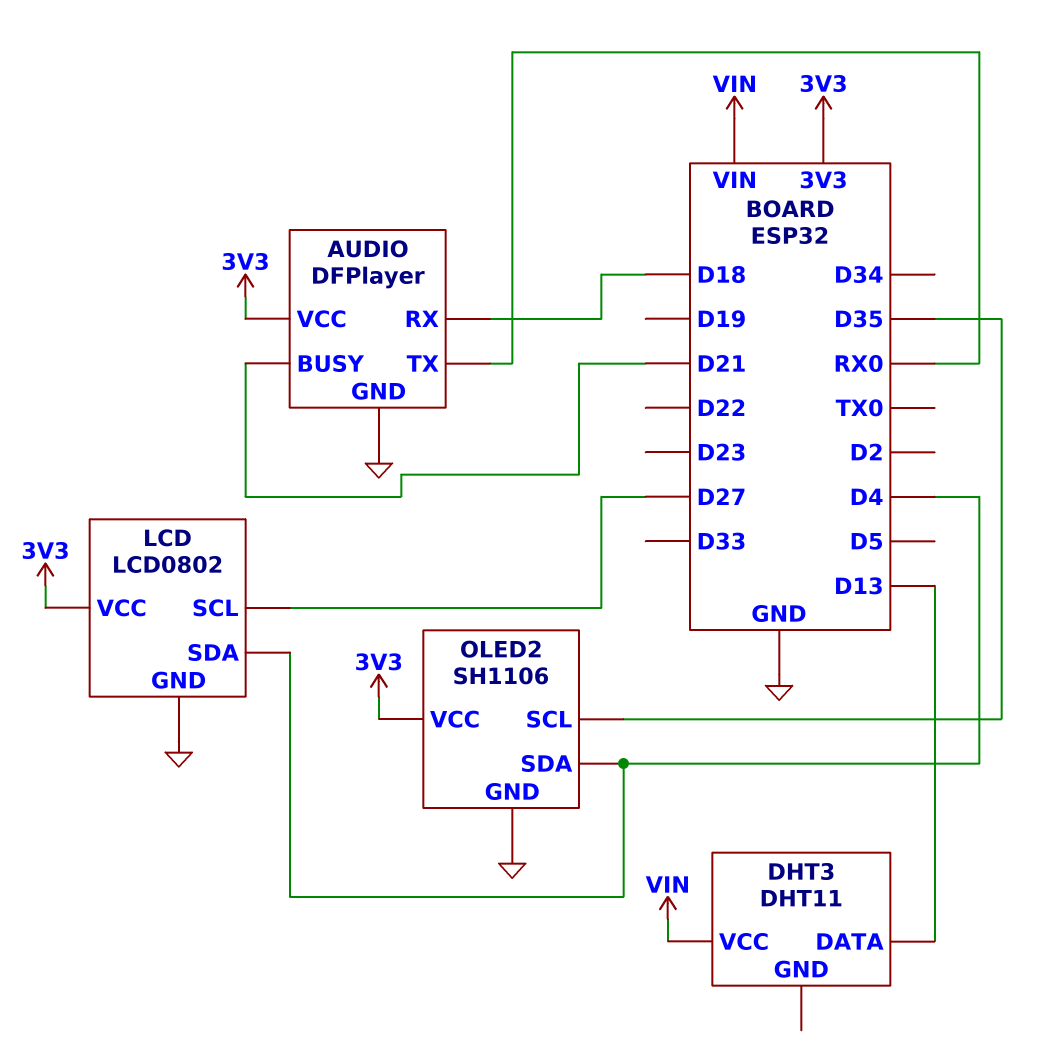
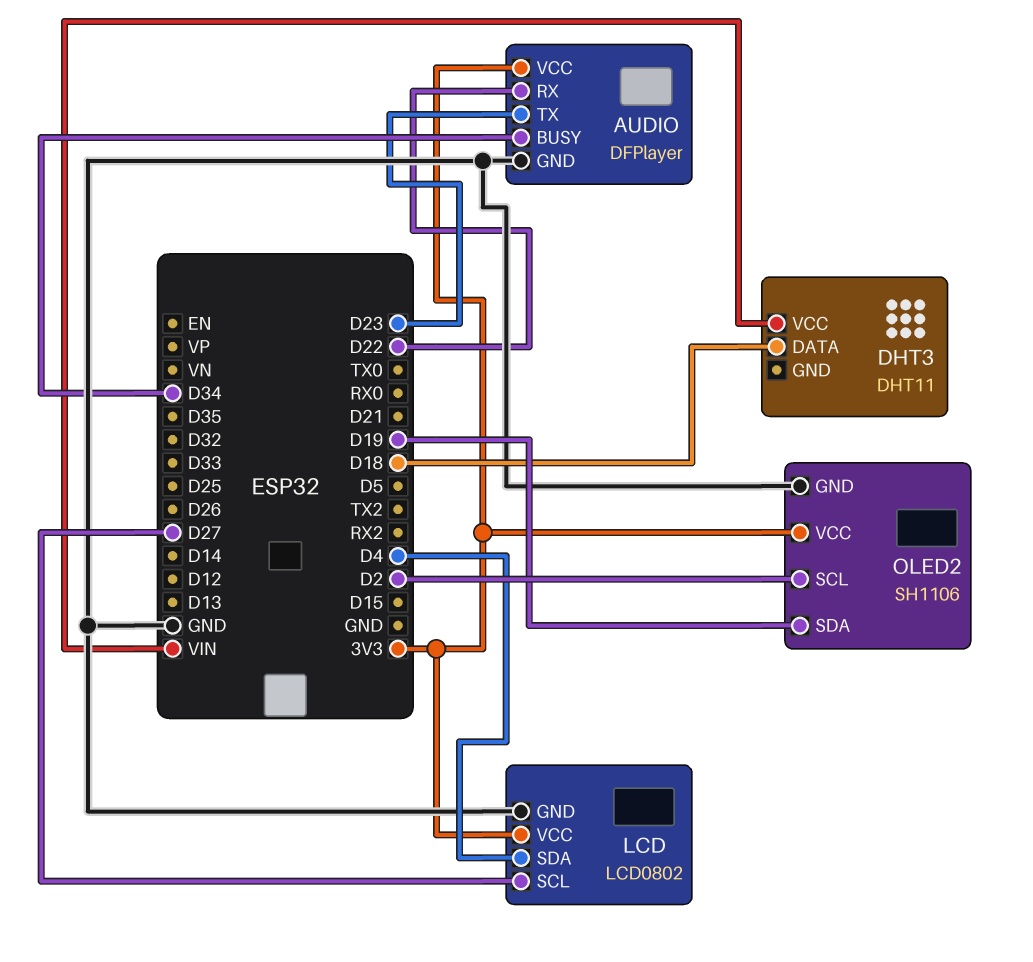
AUDIO pin BUSY: D21 -> D34
AUDIO pin RX: D18 -> D22
AUDIO pin TX: RX0 -> D23
DHT3 pin DATA: D13 -> D18
OLED2 pin SCL: D35 -> D2
OLED2 pin SDA: D4 -> D19

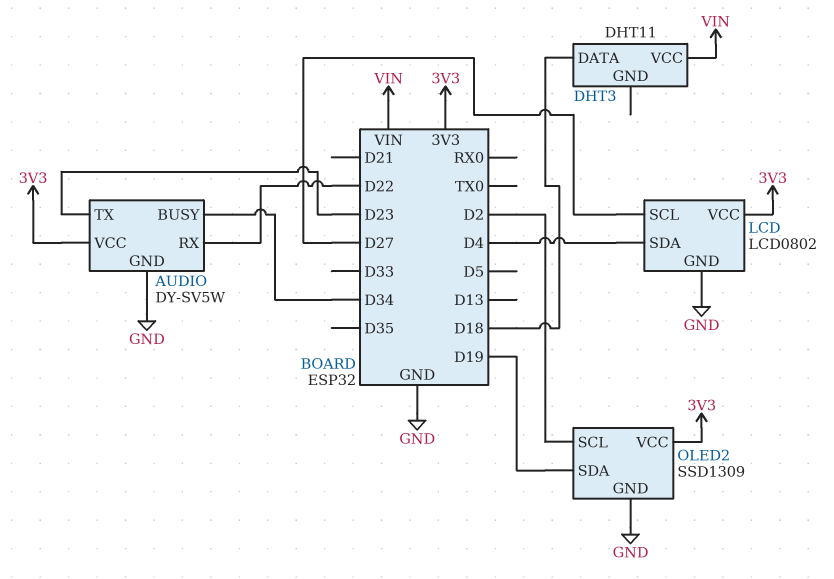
AUDIO: DFPlayer -> DY-SV5W
OLED2: SH1106 -> SSD1309

